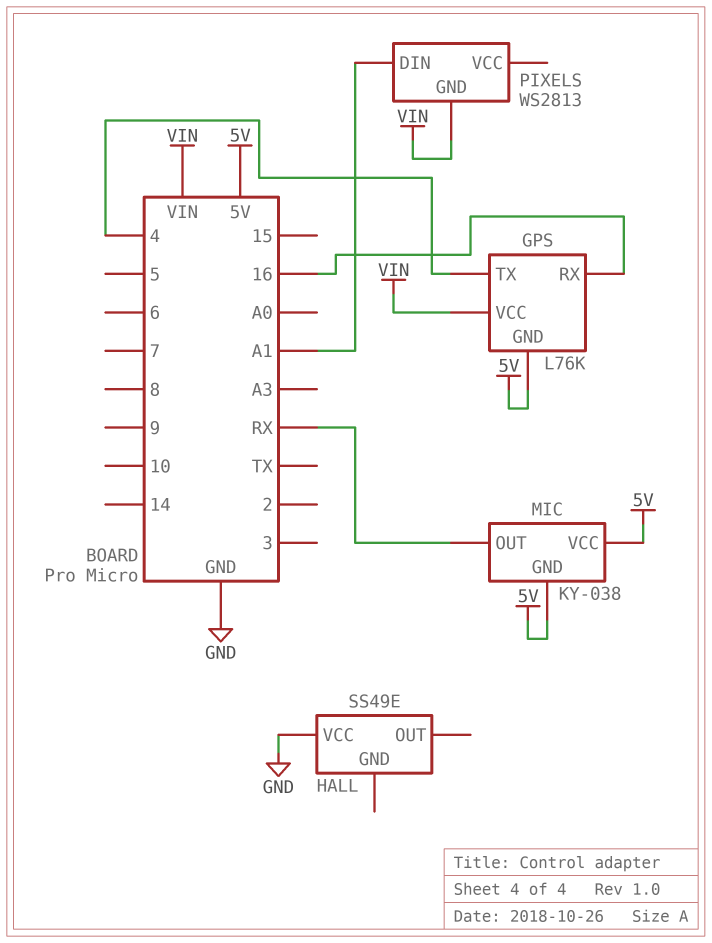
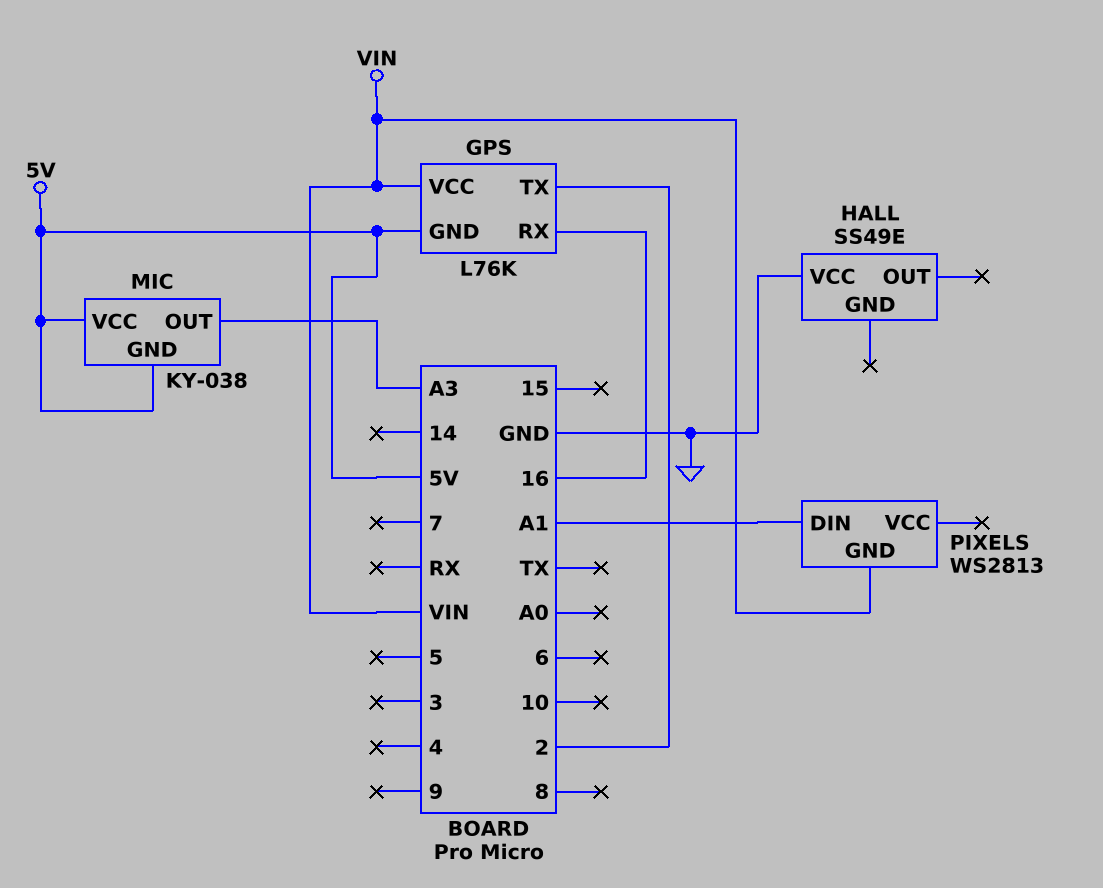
GPS pin TX: 4 -> 2
MIC pin OUT: RX -> A3

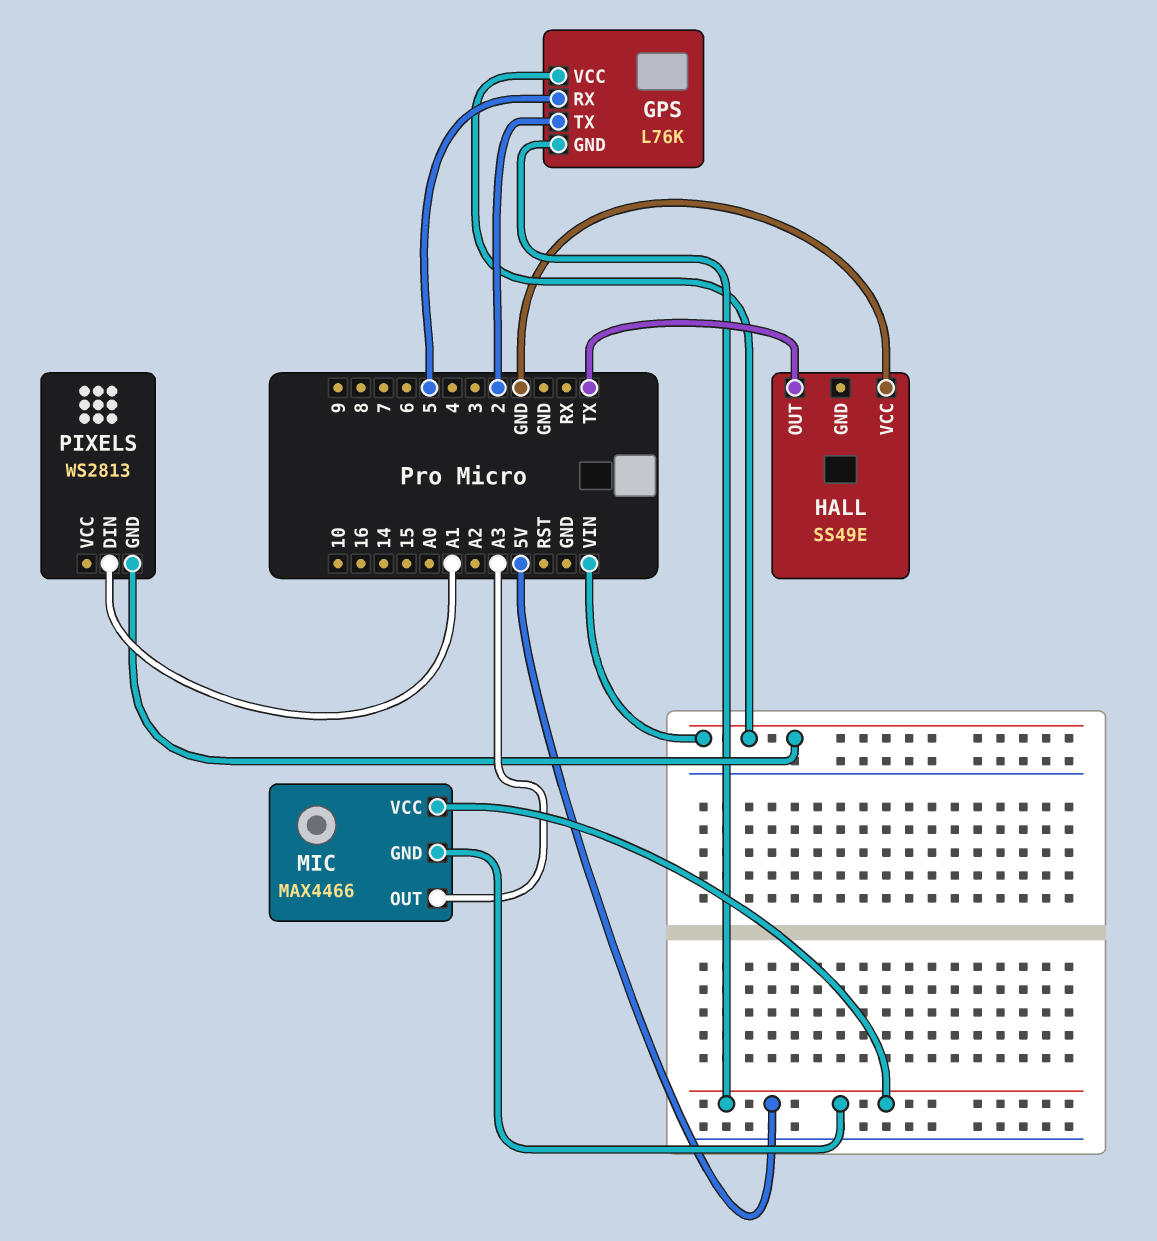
GPS pin RX: 16 -> 5
HALL pin OUT: none -> TX
MIC: KY-038 -> MAX4466

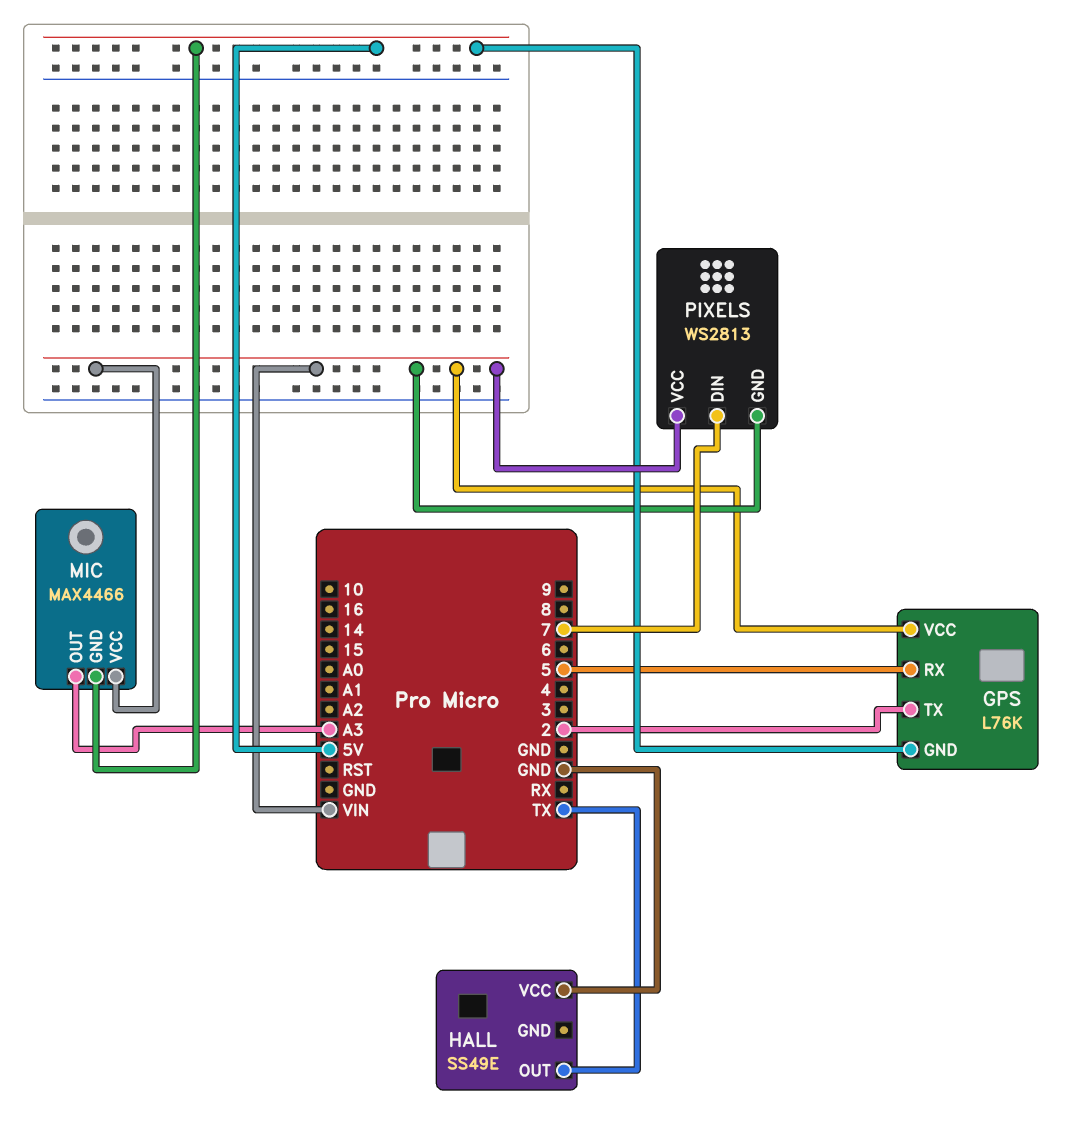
MIC pin VCC: 5V -> VIN
PIXELS pin DIN: A1 -> 7
PIXELS pin VCC: none -> VIN

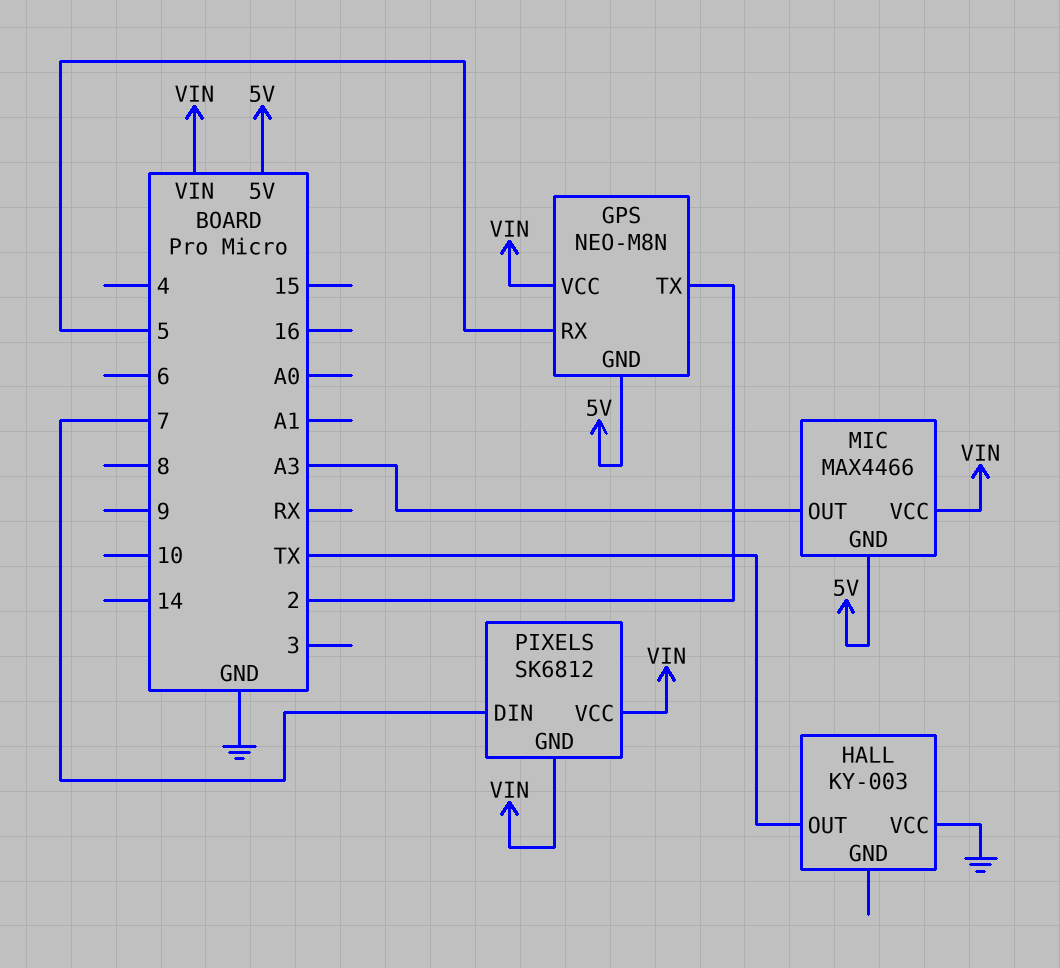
GPS: L76K -> NEO-M8N
HALL: SS49E -> KY-003
PIXELS: WS2813 -> SK6812

